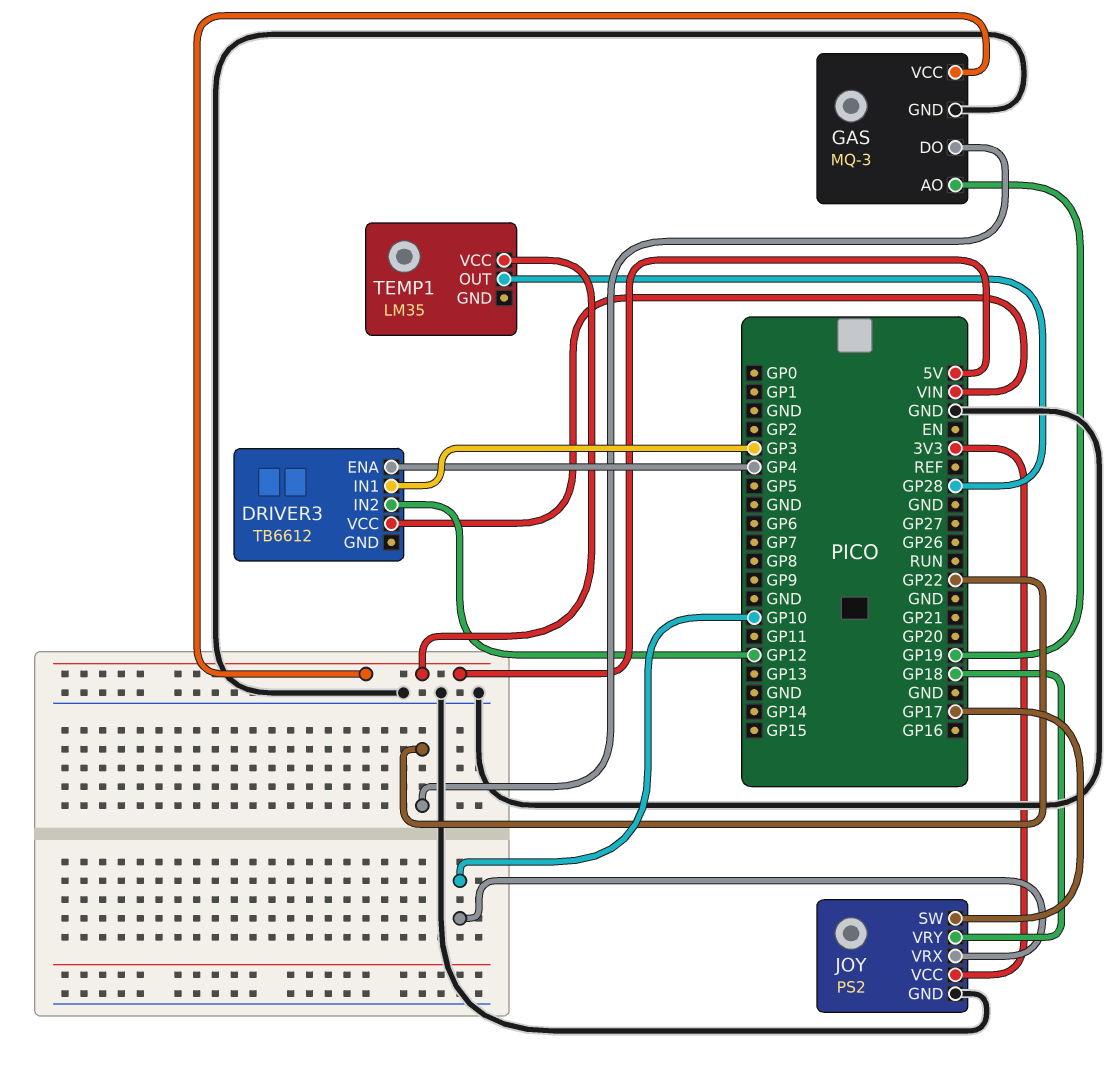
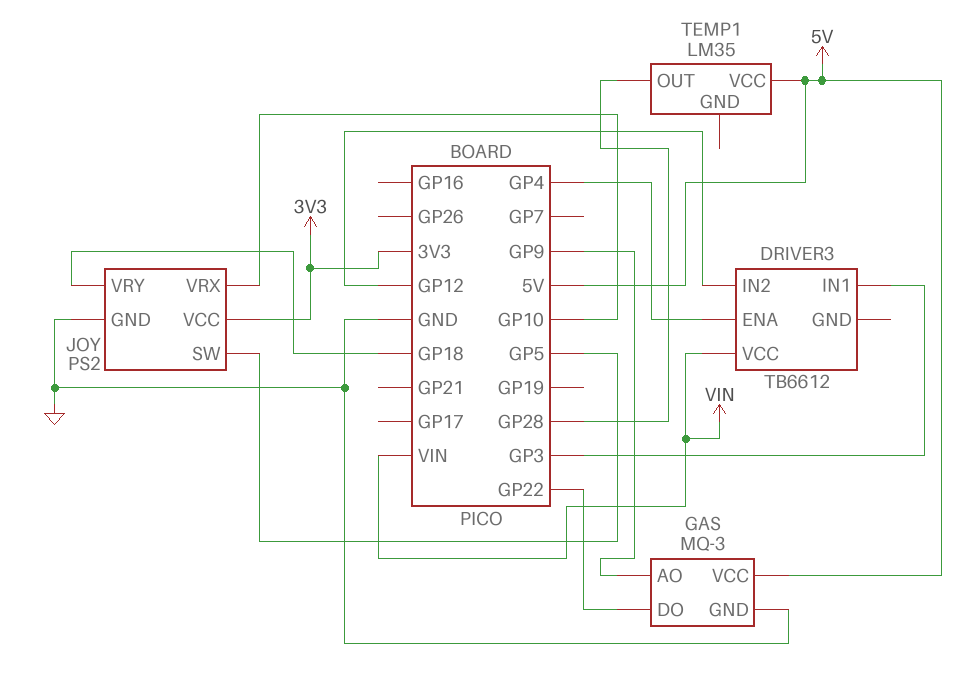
GAS pin AO: GP19 -> GP9
JOY pin SW: GP17 -> GP5

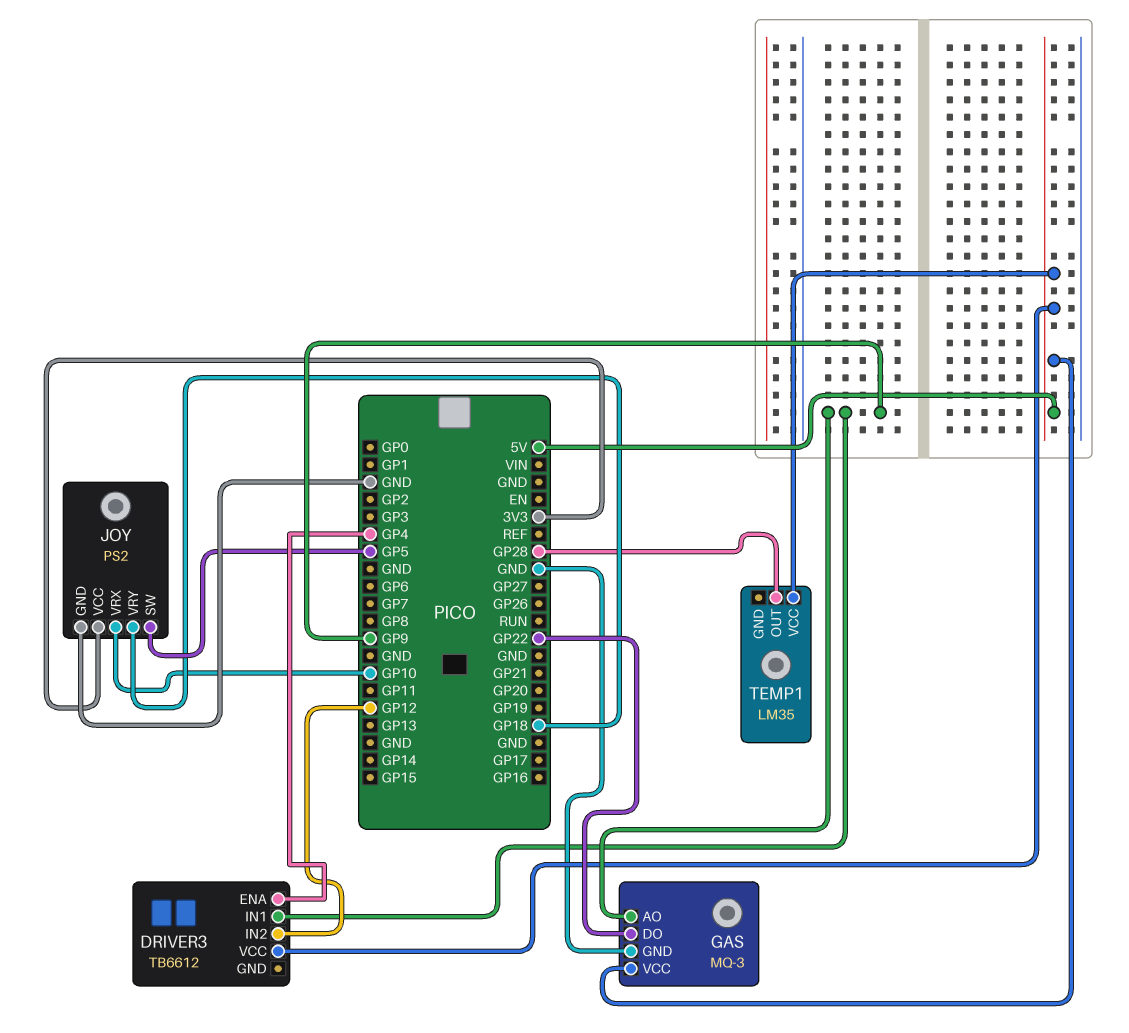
DRIVER3 pin IN1: GP3 -> GP9
DRIVER3 pin VCC: VIN -> 5V

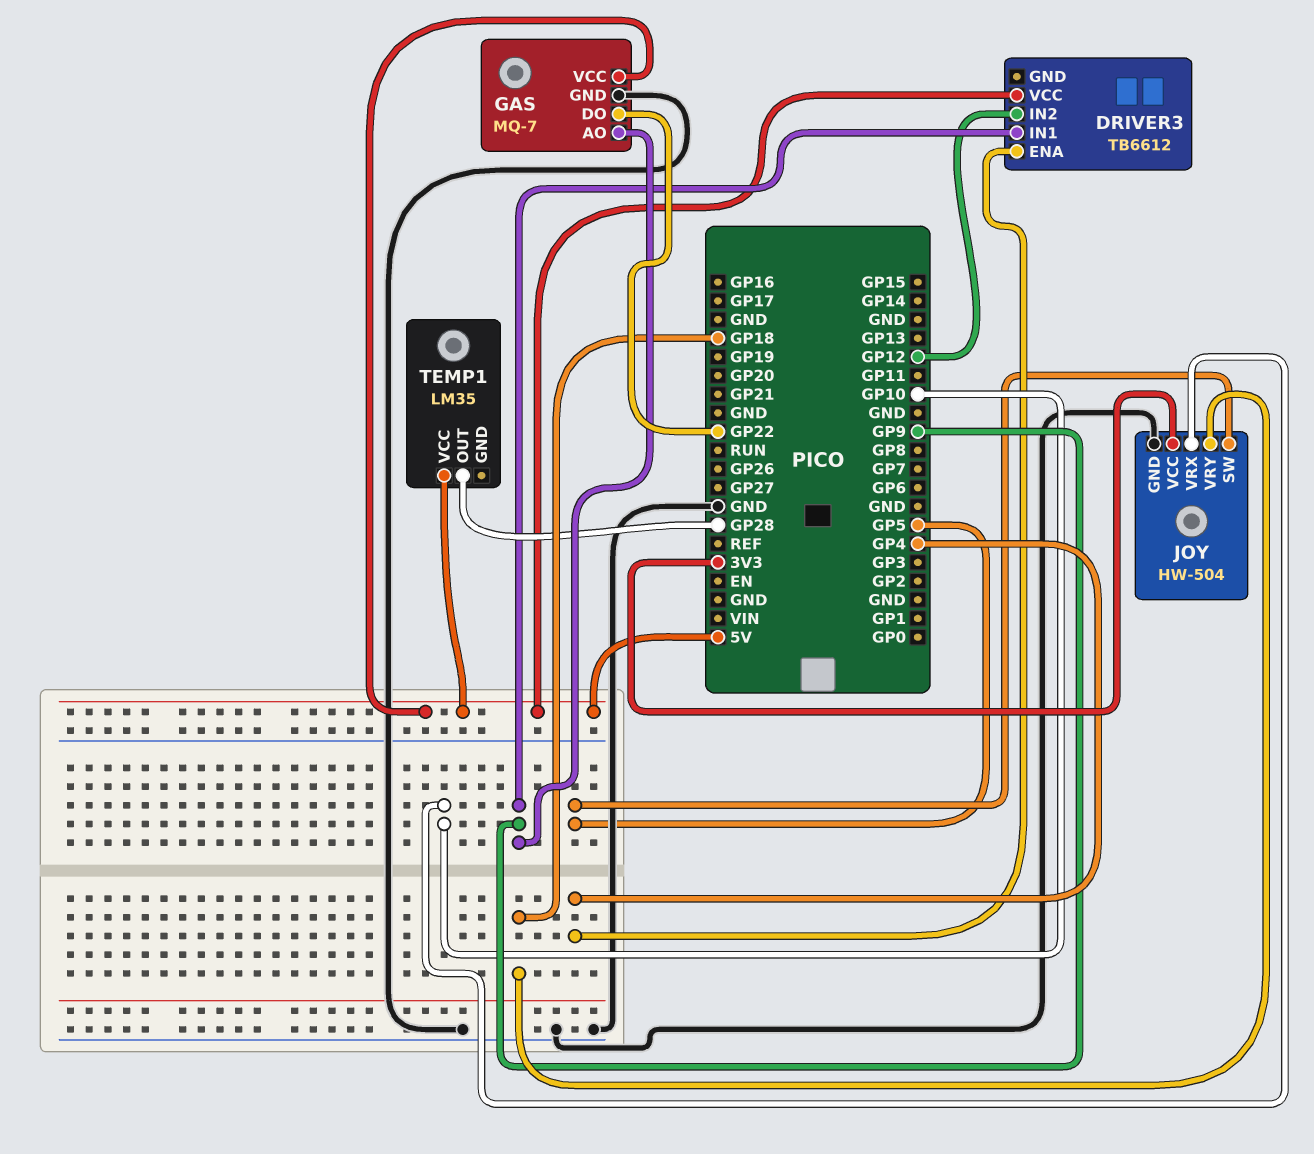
GAS: MQ-3 -> MQ-7
JOY: PS2 -> HW-504

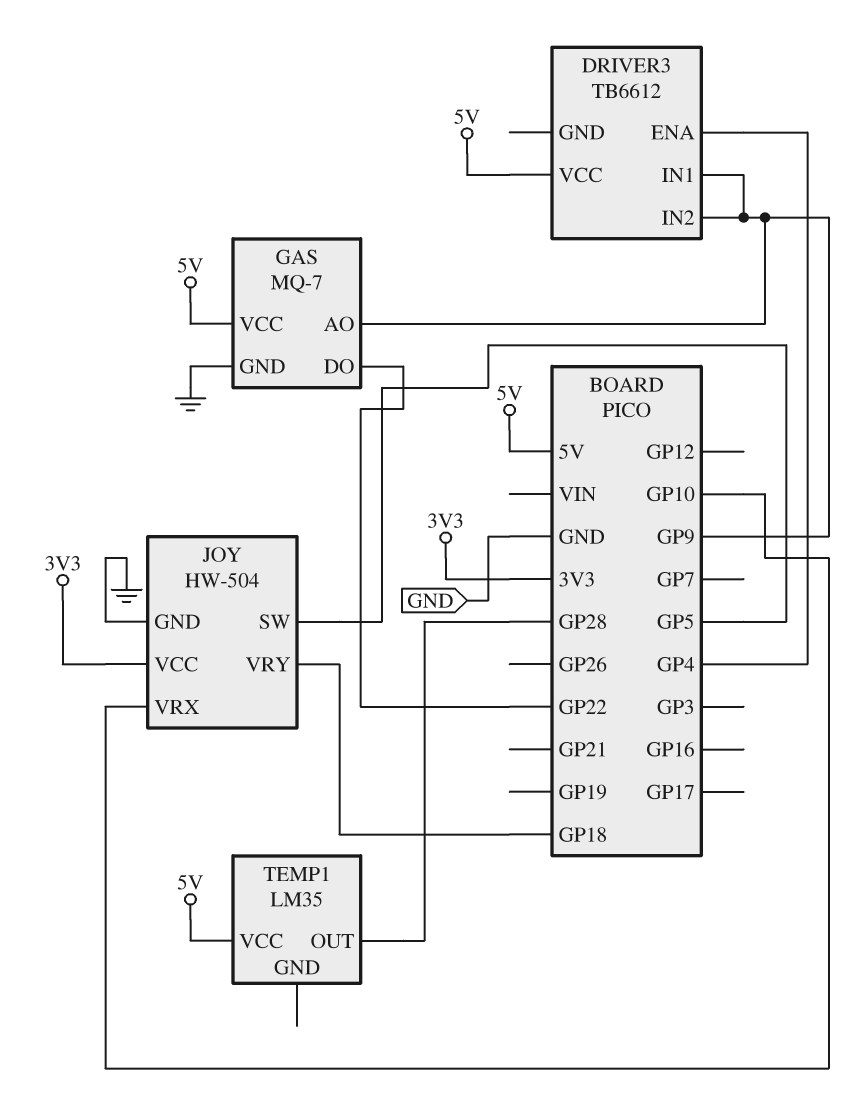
DRIVER3 pin IN2: GP12 -> GP9

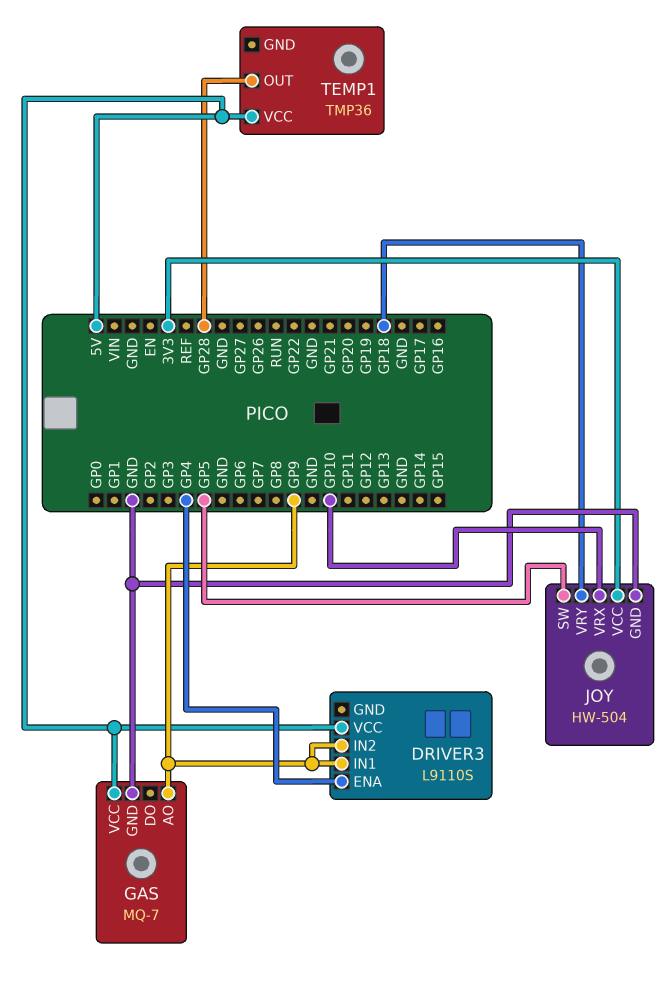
DRIVER3: TB6612 -> L9110S
GAS pin DO: GP22 -> none
TEMP1: LM35 -> TMP36

